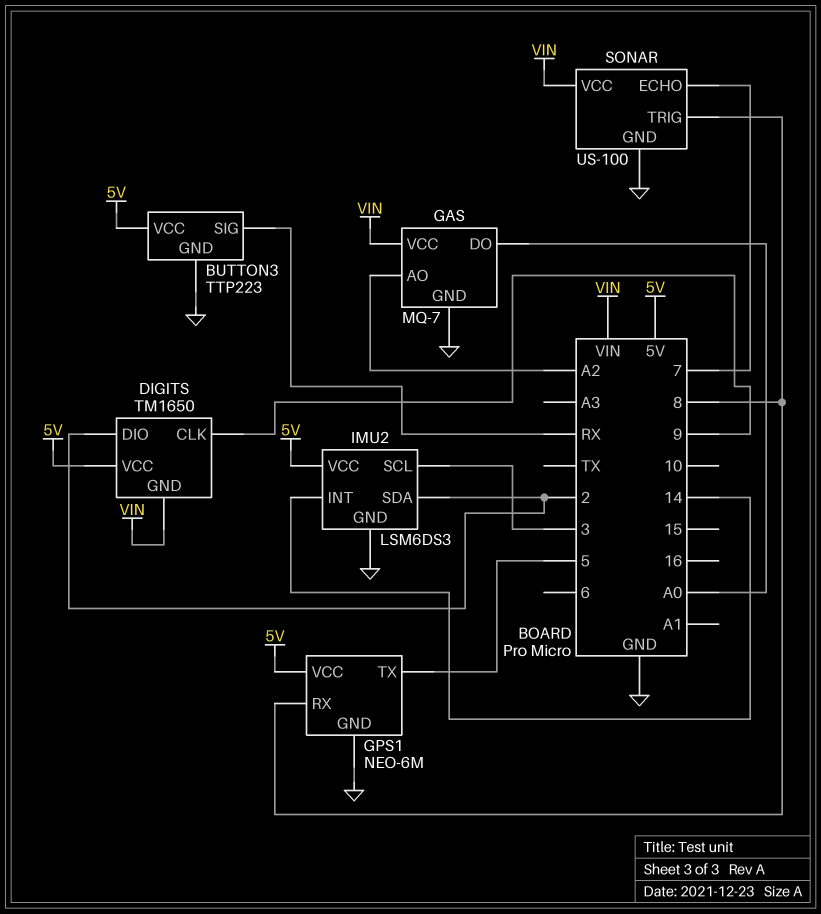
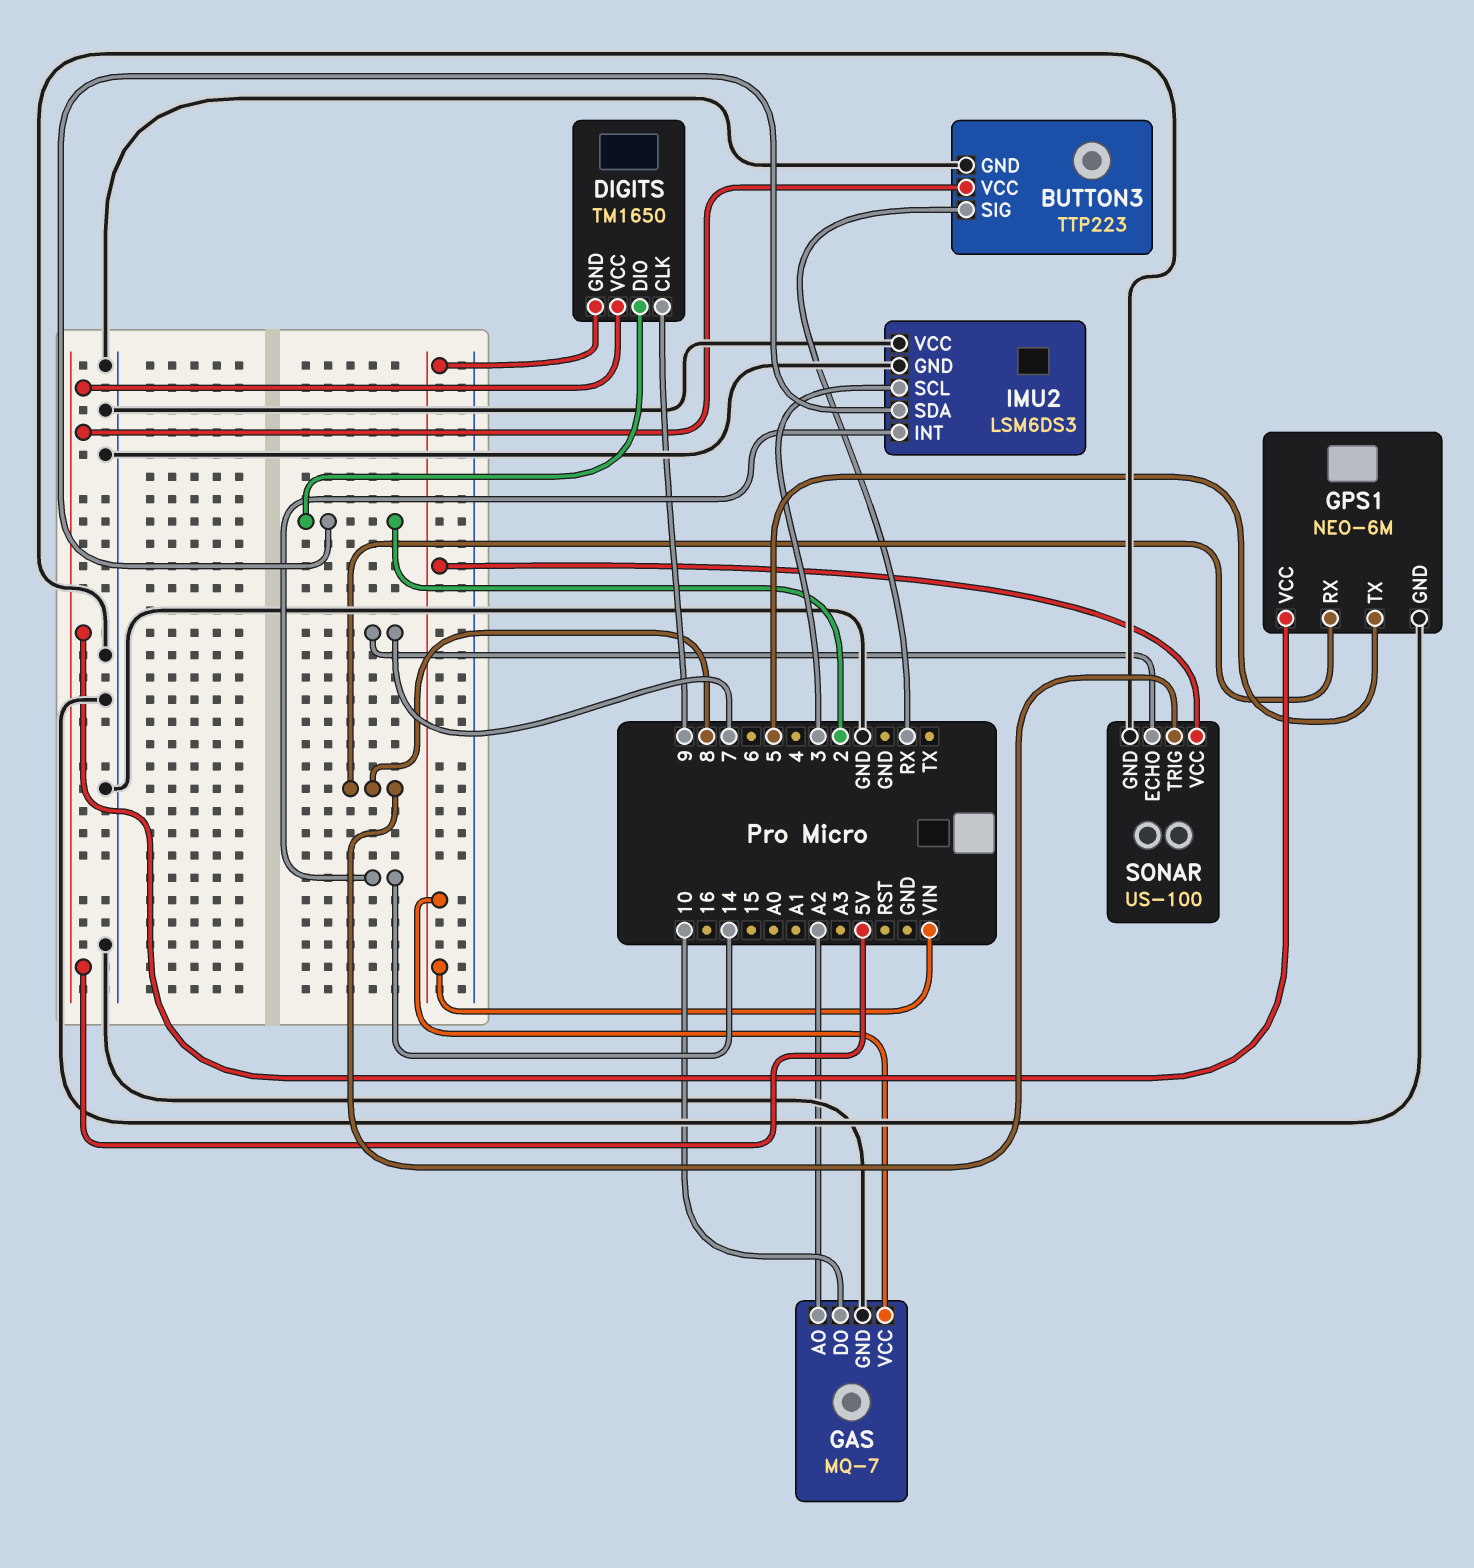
GAS pin DO: A0 -> 10
IMU2 pin VCC: 5V -> GND

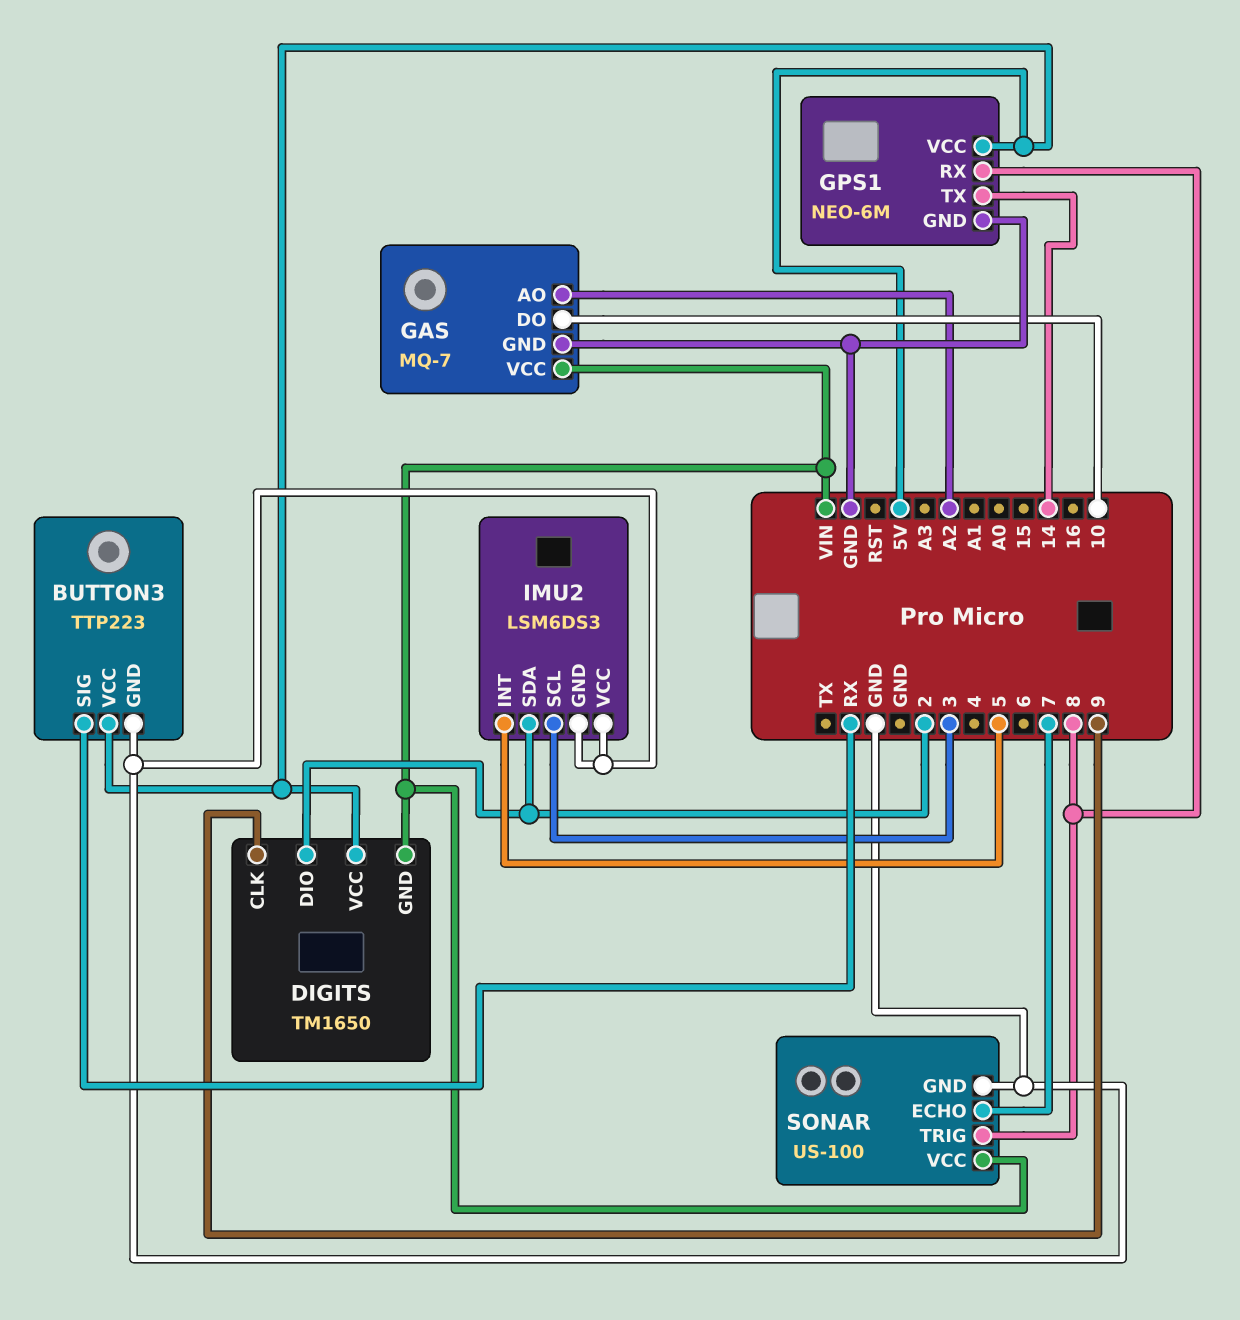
GPS1 pin TX: 5 -> 14
IMU2 pin INT: 14 -> 5

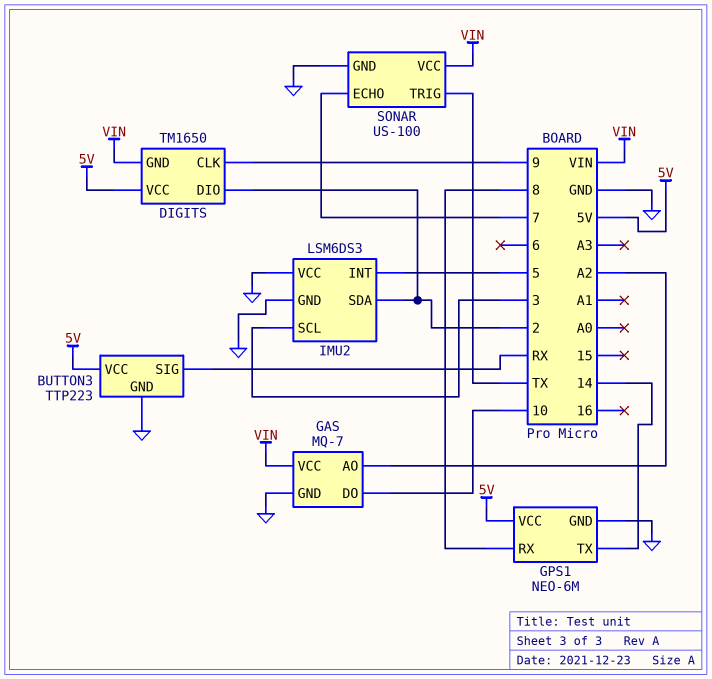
SONAR pin TRIG: 8 -> TX

